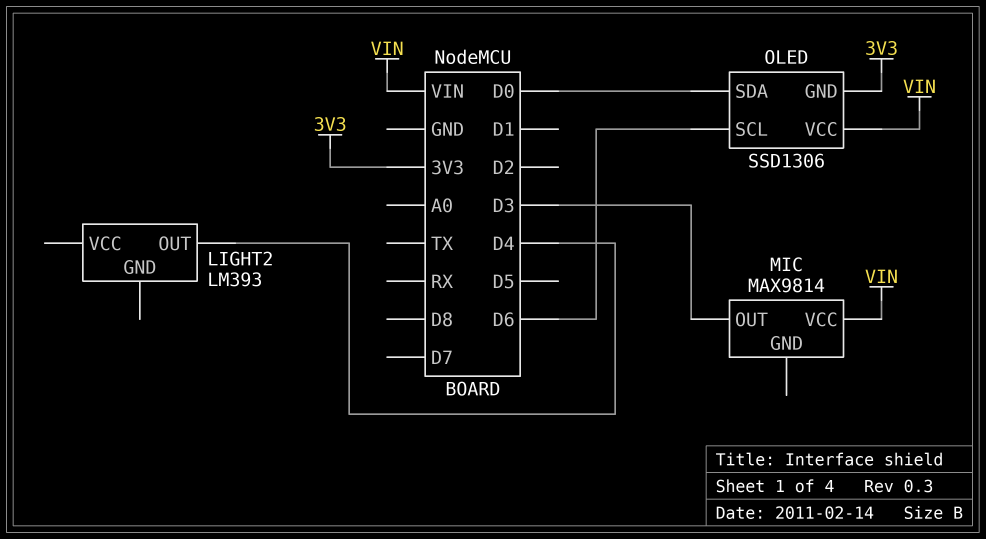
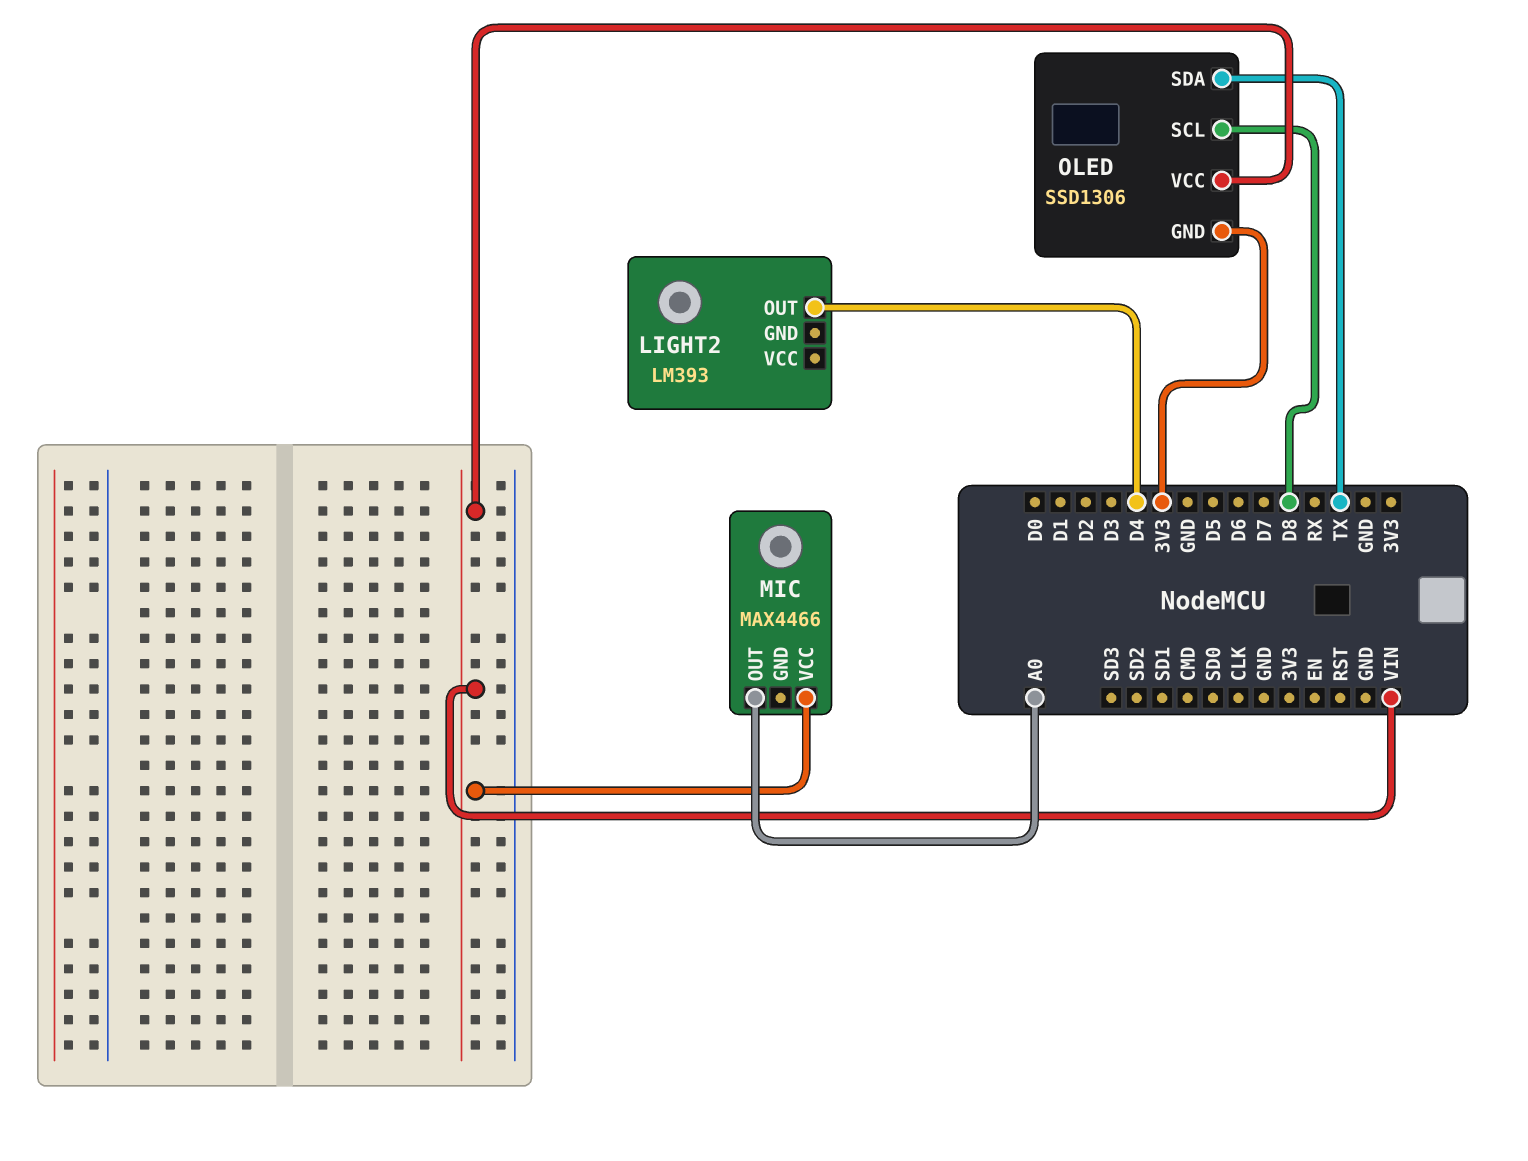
MIC: MAX9814 -> MAX4466
MIC pin OUT: D3 -> A0
OLED pin SCL: D6 -> D8
OLED pin SDA: D0 -> TX

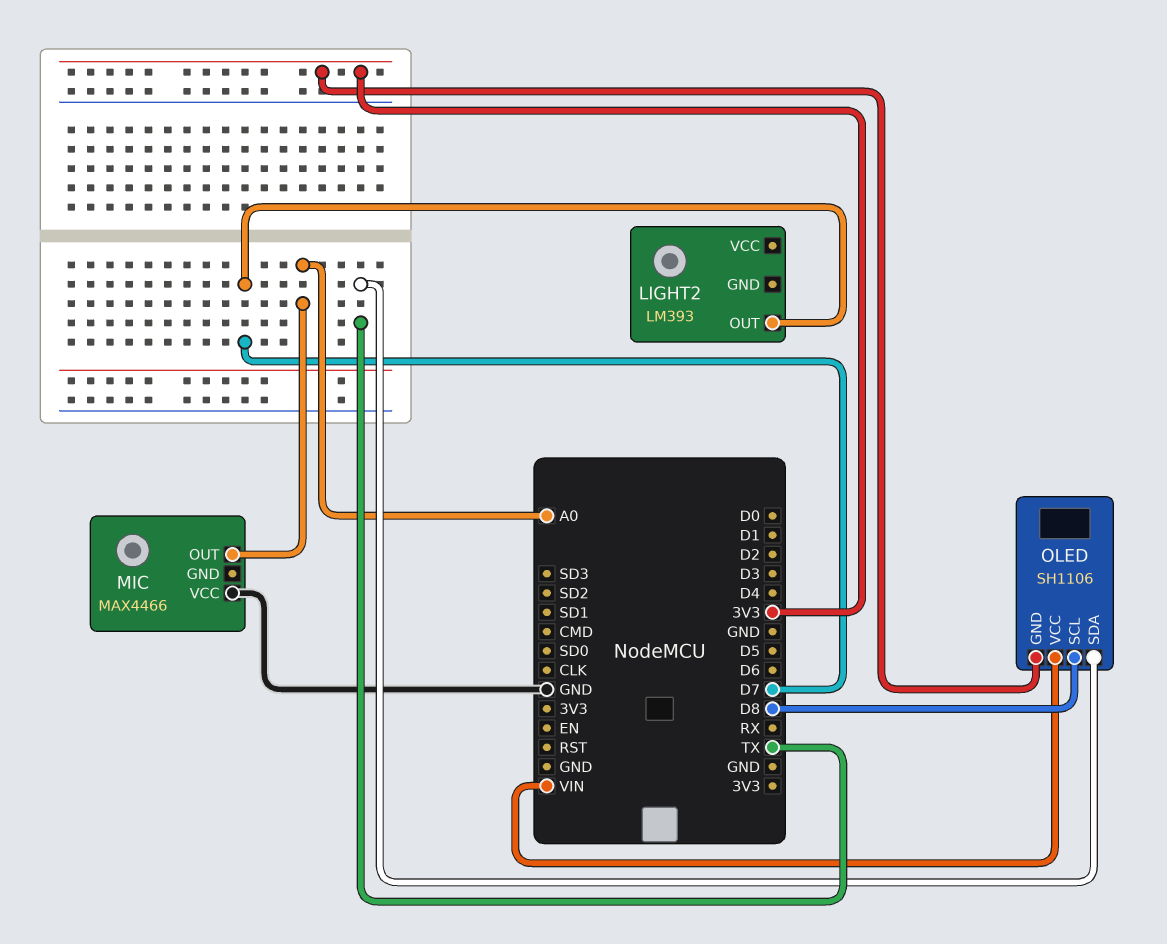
LIGHT2 pin OUT: D4 -> D7
MIC pin VCC: VIN -> GND
OLED: SSD1306 -> SH1106

